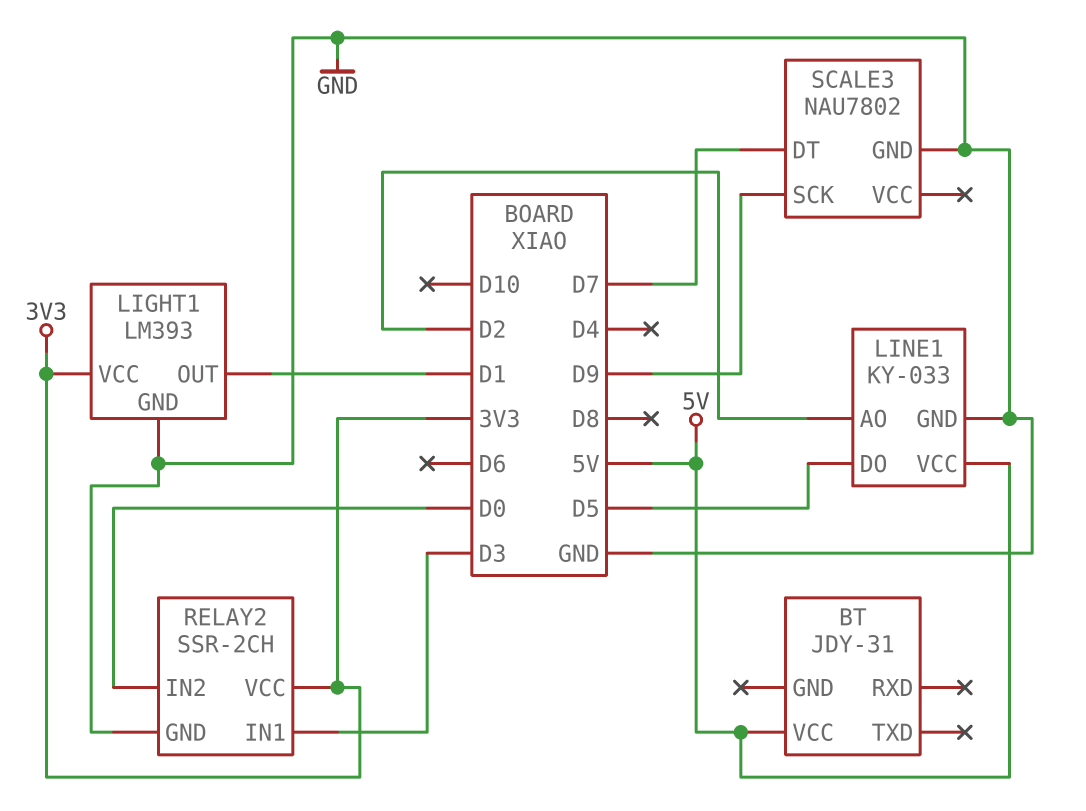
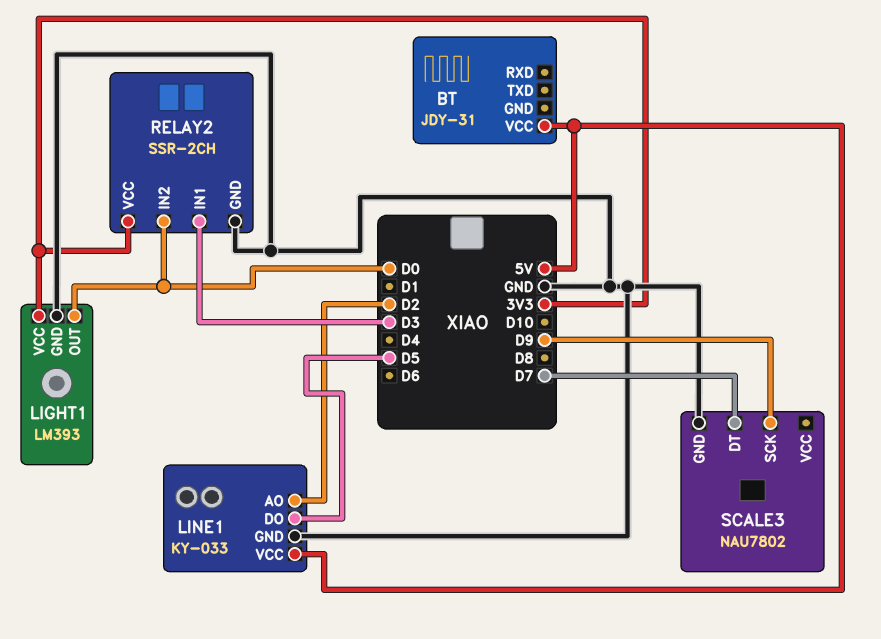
LIGHT1 pin OUT: D1 -> D0

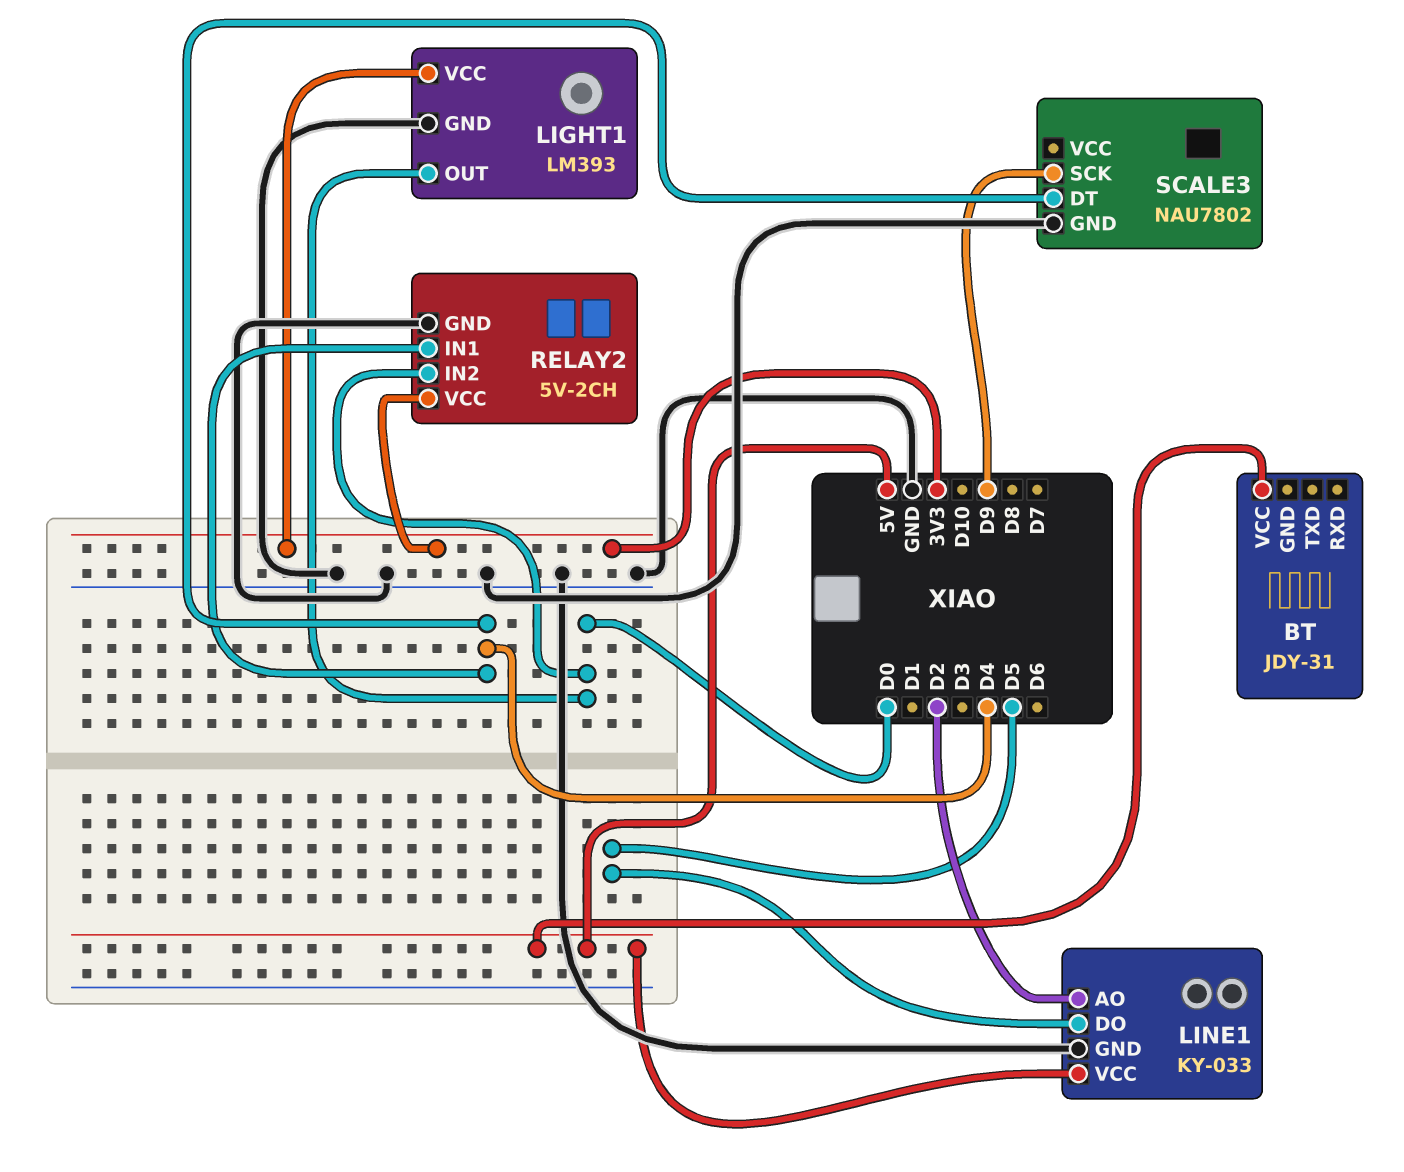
RELAY2: SSR-2CH -> 5V-2CH
RELAY2 pin IN1: D3 -> D4
SCALE3 pin DT: D7 -> D4

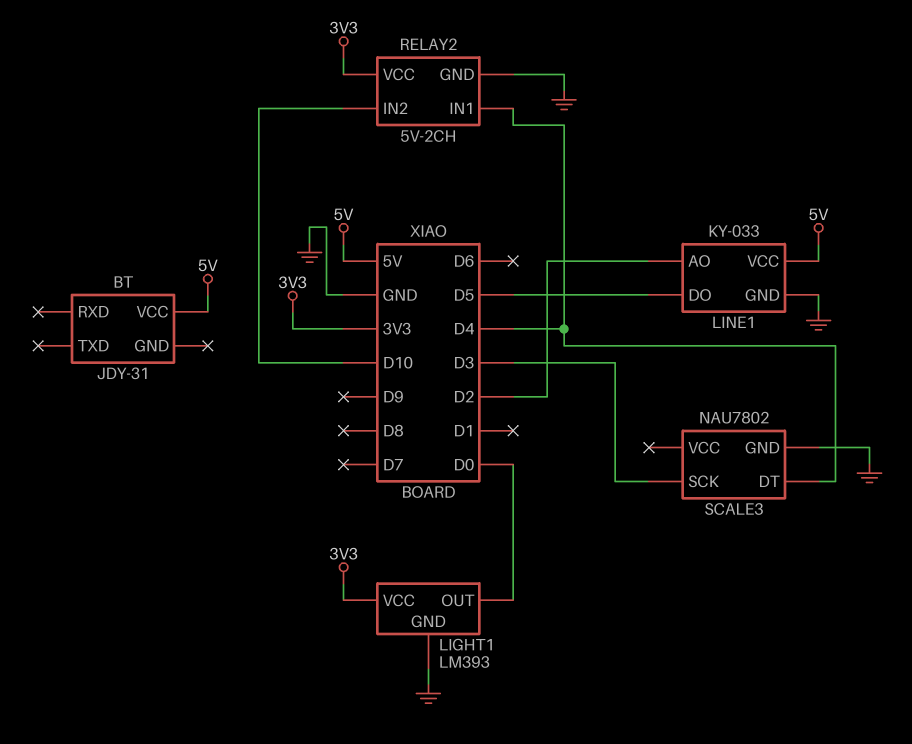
RELAY2 pin IN2: D0 -> D10
SCALE3 pin SCK: D9 -> D3

